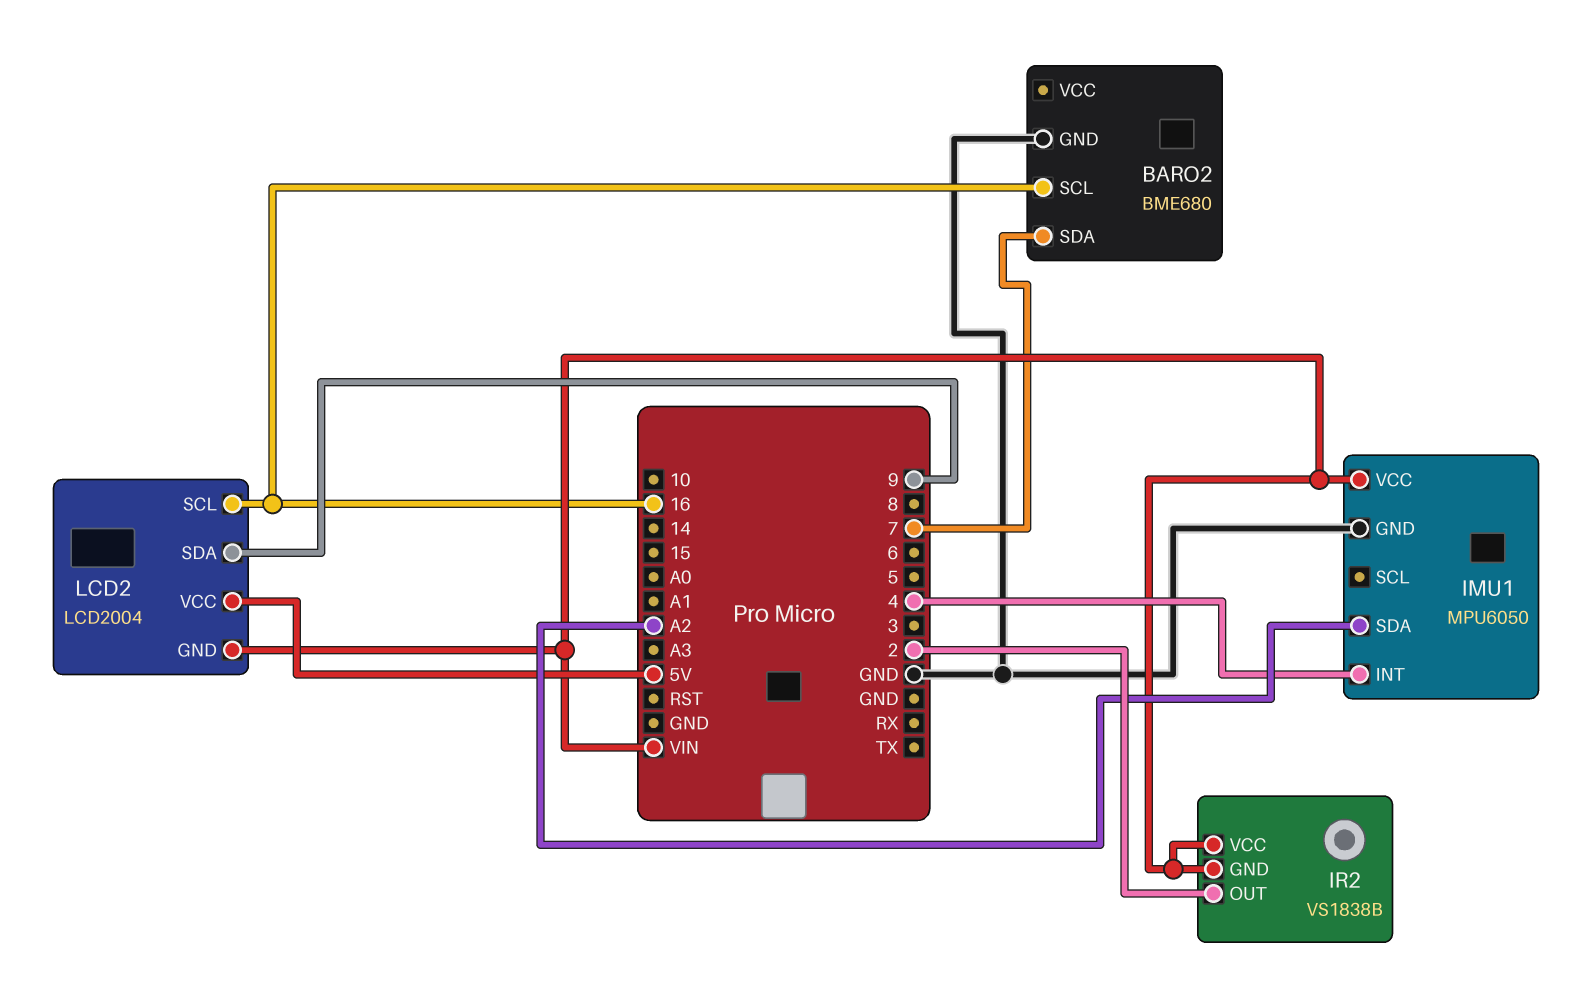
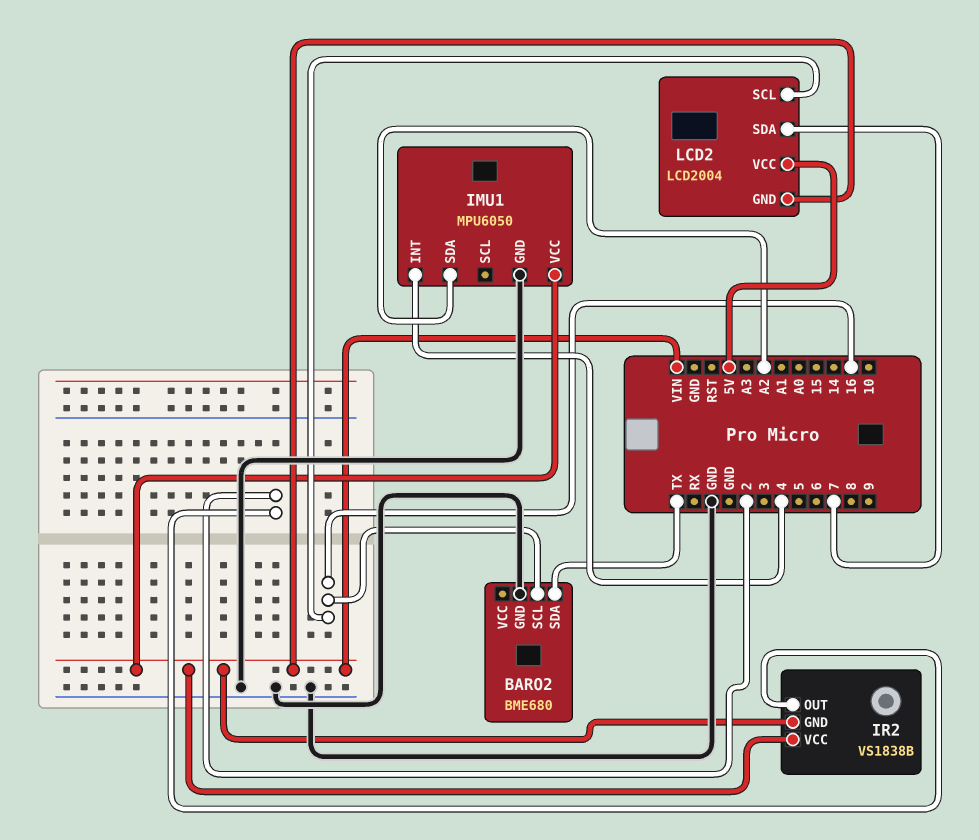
BARO2 pin SDA: 7 -> TX
LCD2 pin SDA: 9 -> 7

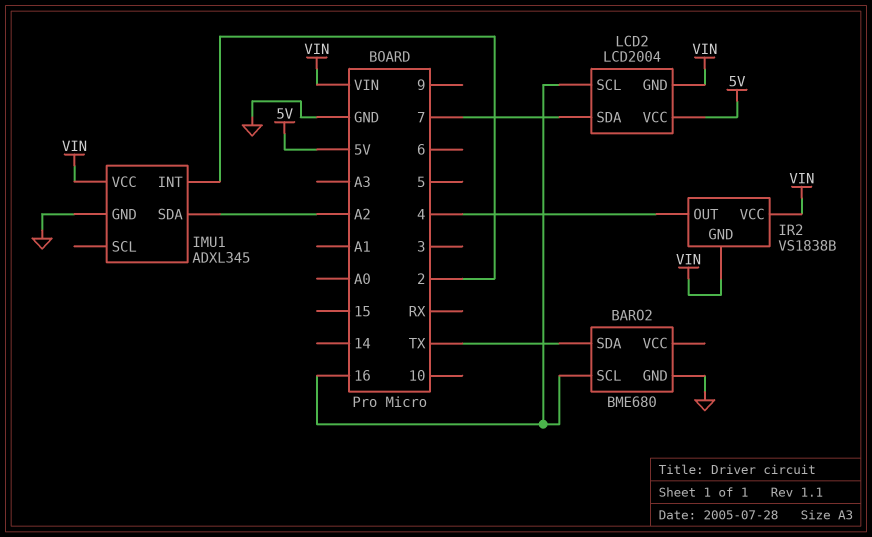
IMU1: MPU6050 -> ADXL345
IMU1 pin INT: 4 -> 2
IR2 pin OUT: 2 -> 4

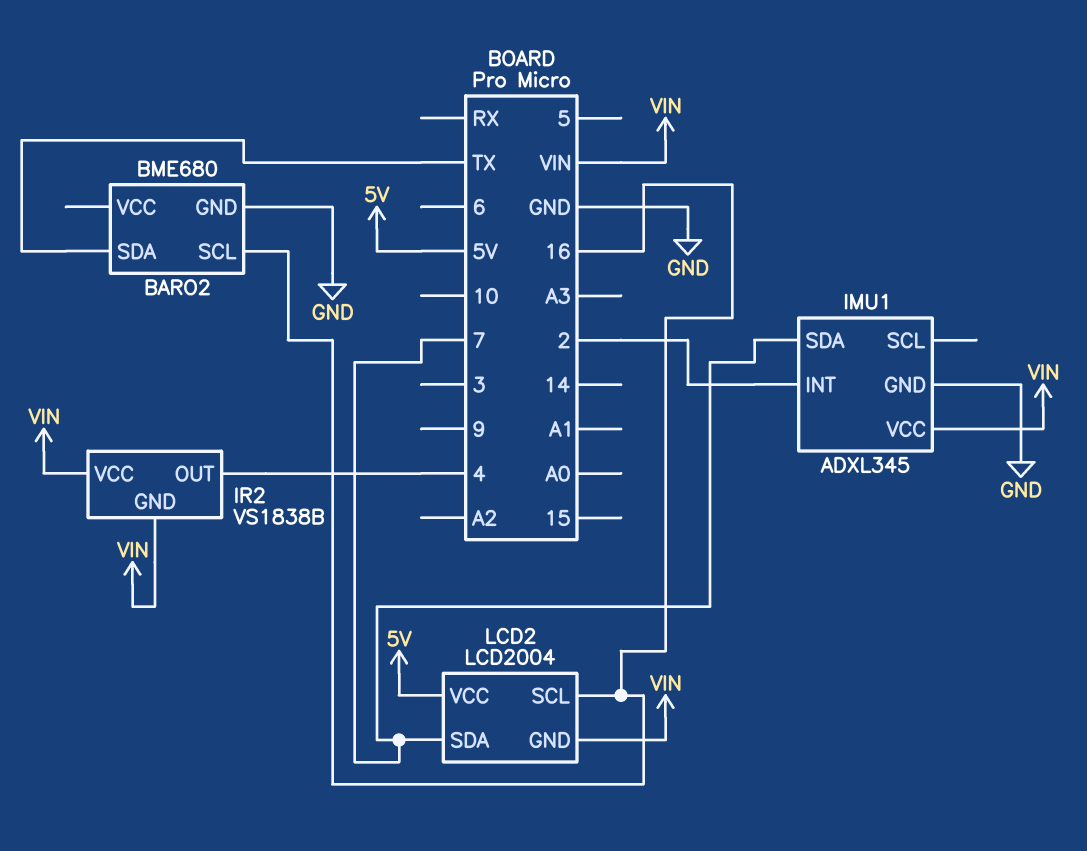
IMU1 pin SDA: A2 -> 7

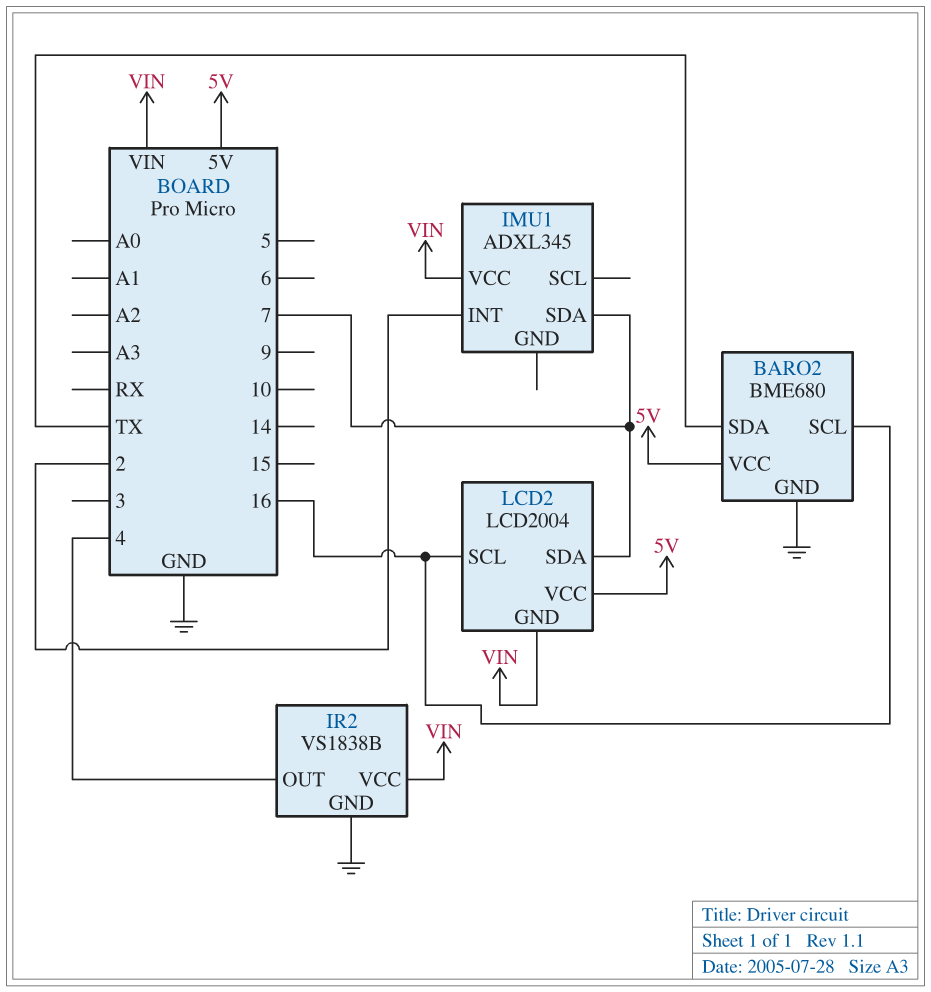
BARO2 pin VCC: none -> 5V
IMU1 pin GND: GND -> none
IR2 pin GND: VIN -> GND

